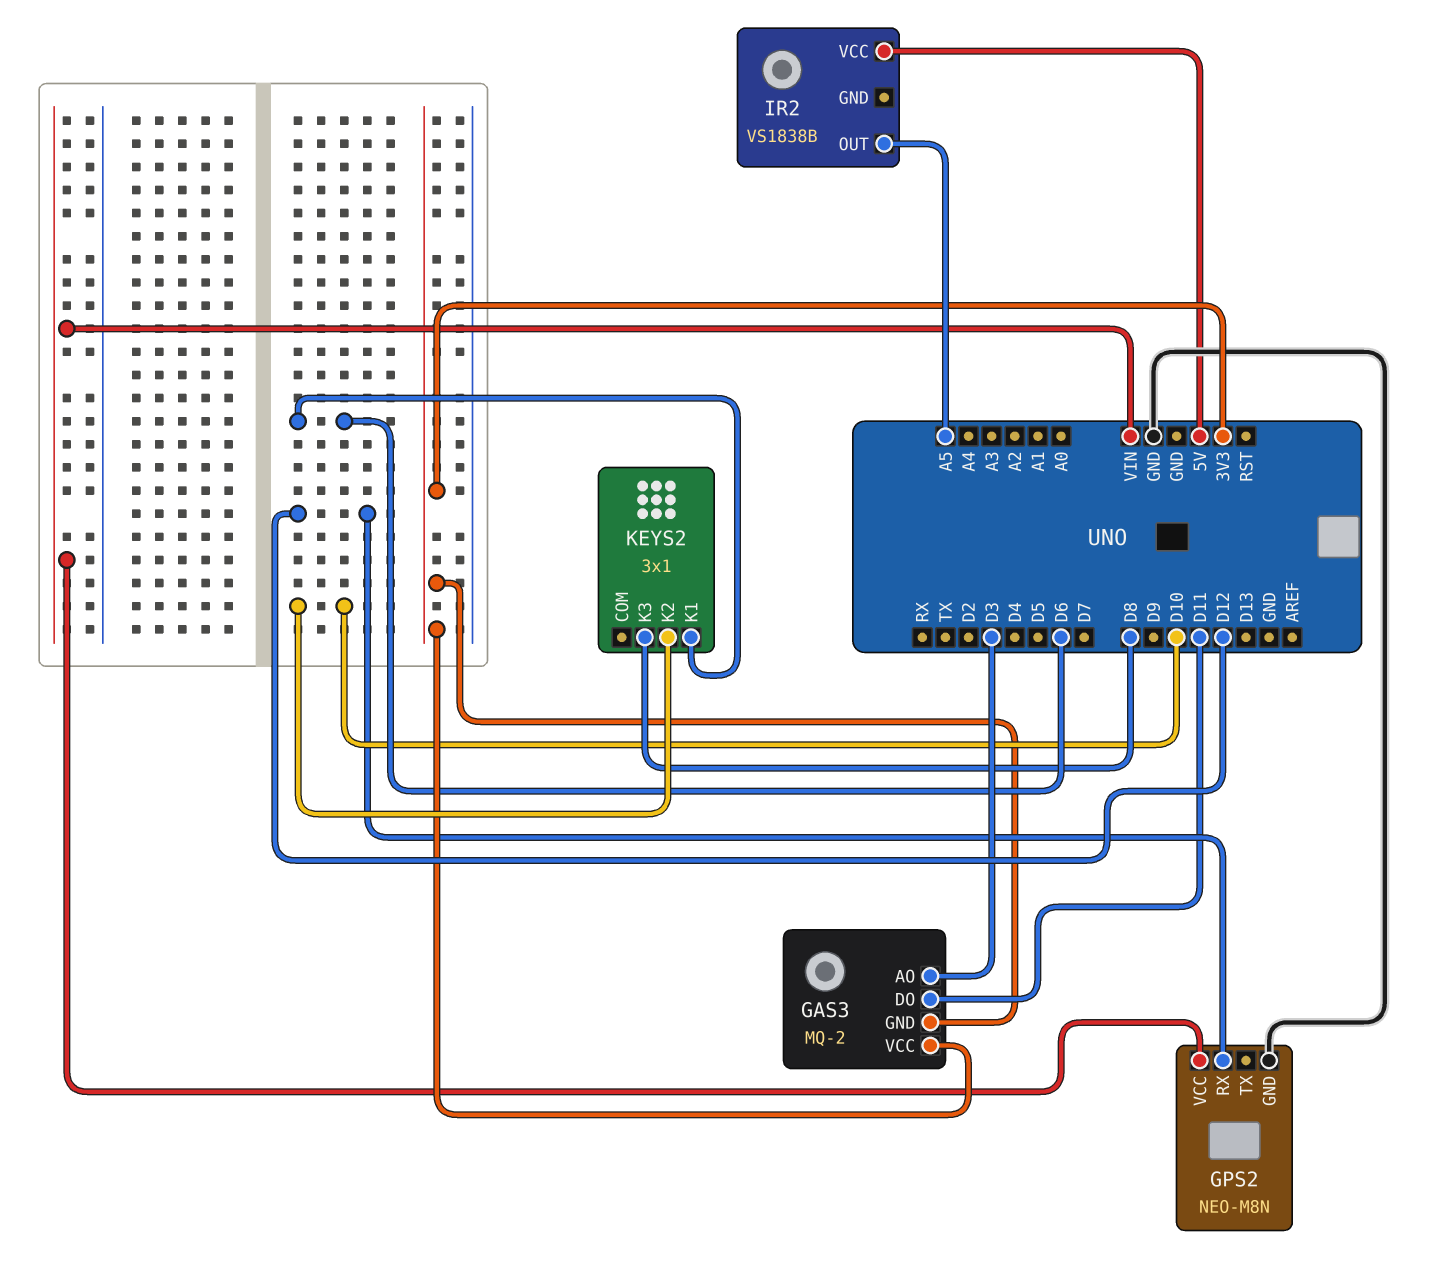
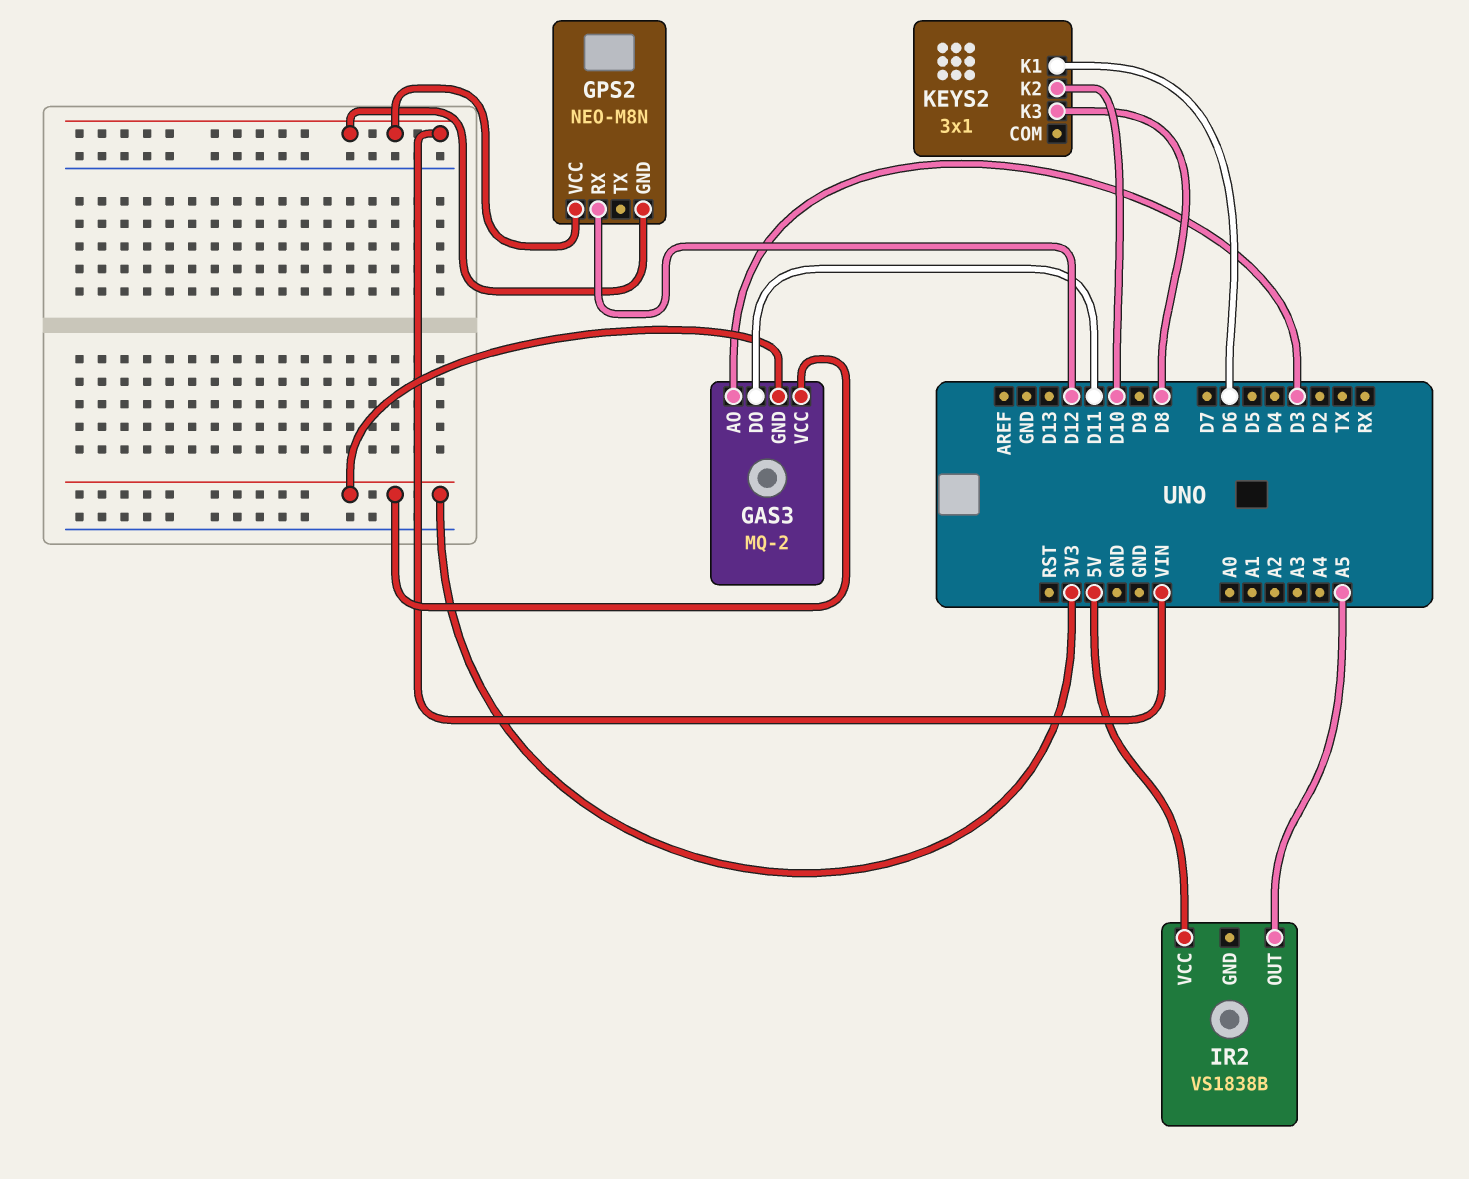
GPS2 pin GND: GND -> VIN

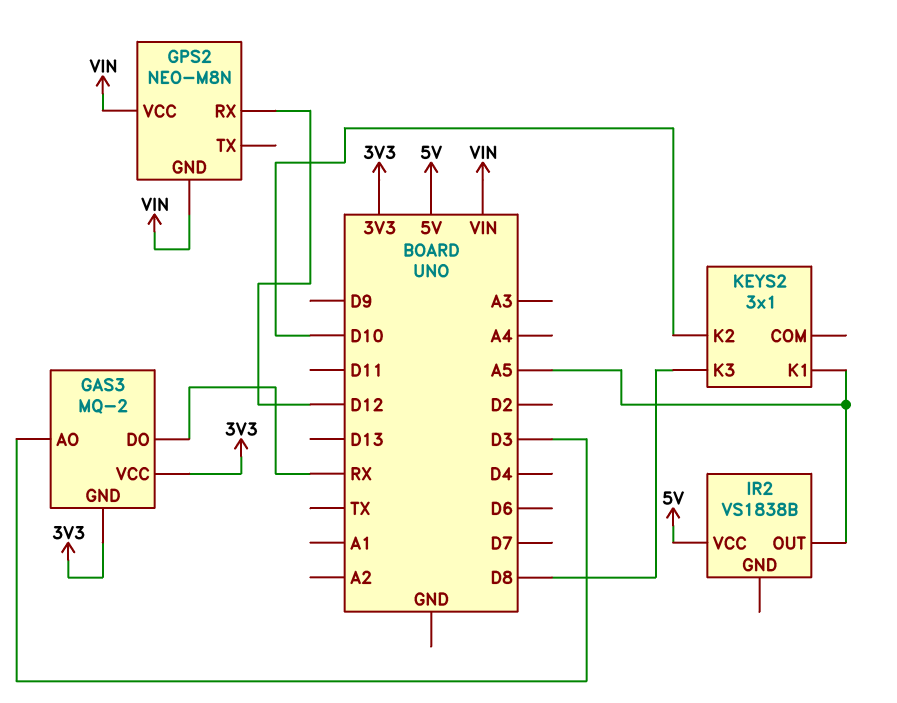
GAS3 pin DO: D11 -> RX
KEYS2 pin K1: D6 -> A5

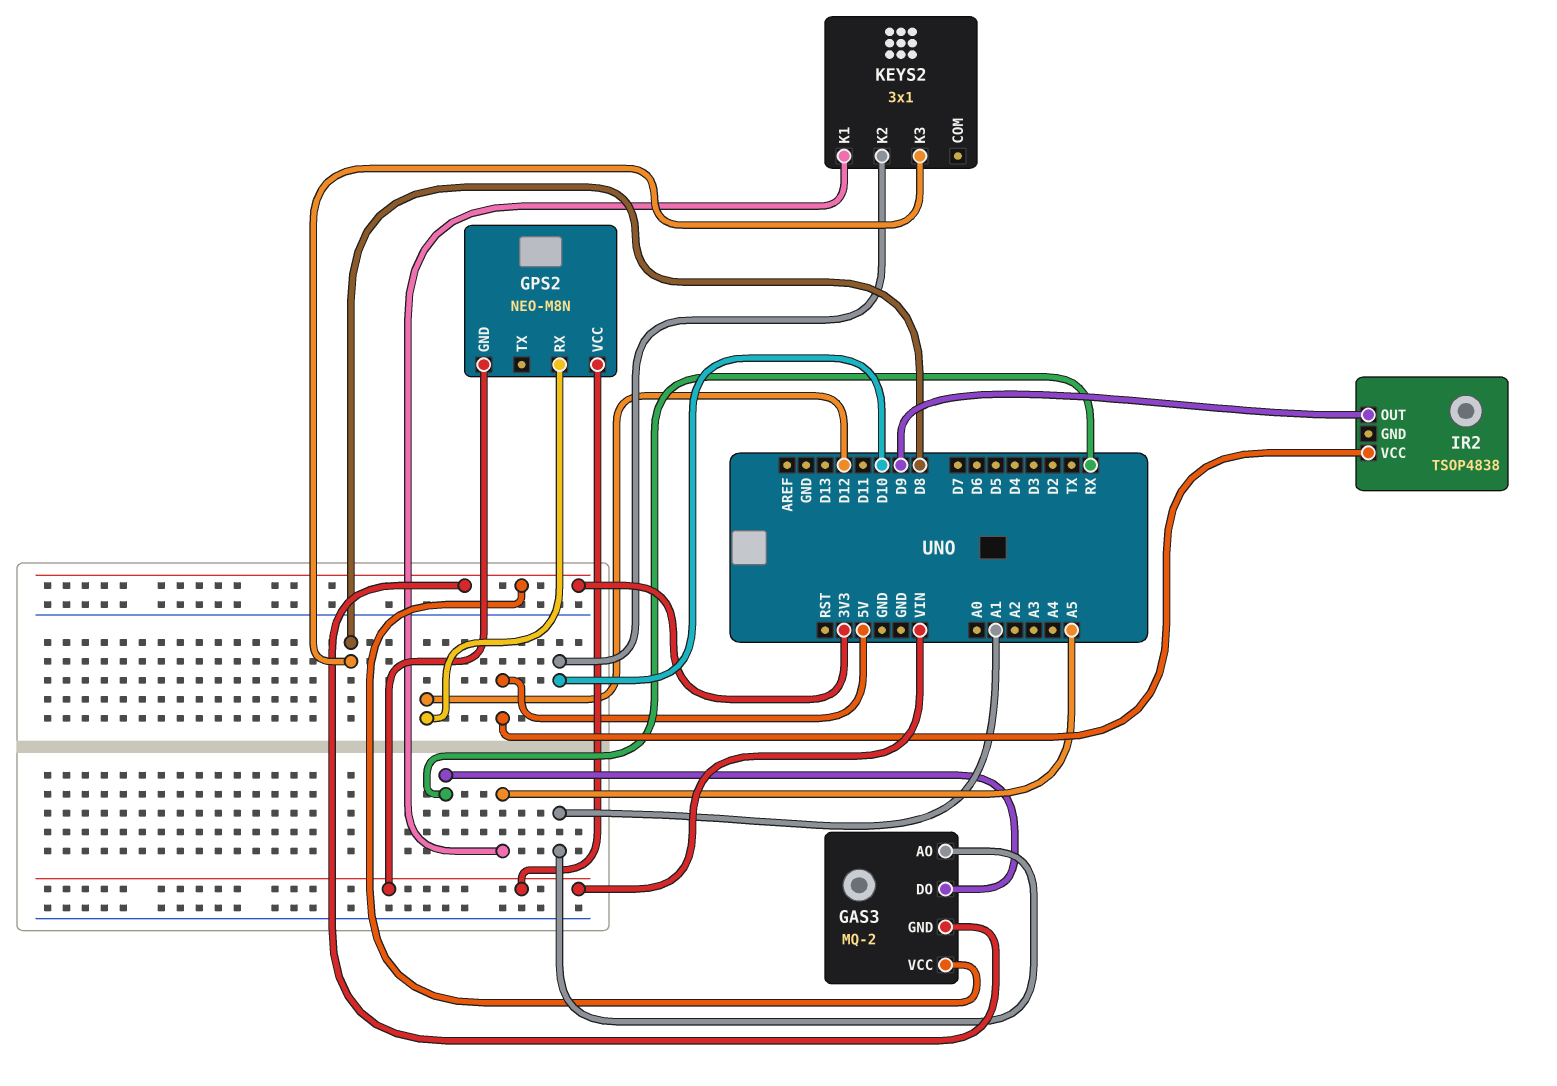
GAS3 pin AO: D3 -> A1
IR2: VS1838B -> TSOP4838
IR2 pin OUT: A5 -> D9

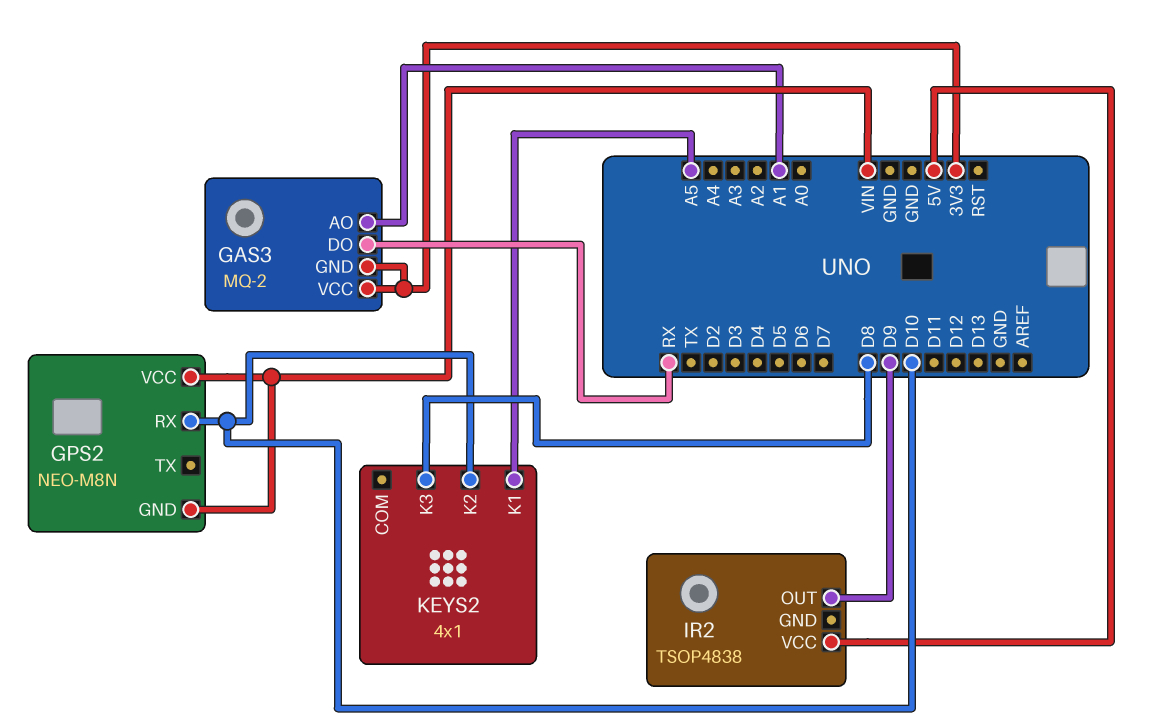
GPS2 pin RX: D12 -> D10
KEYS2: 3x1 -> 4x1

